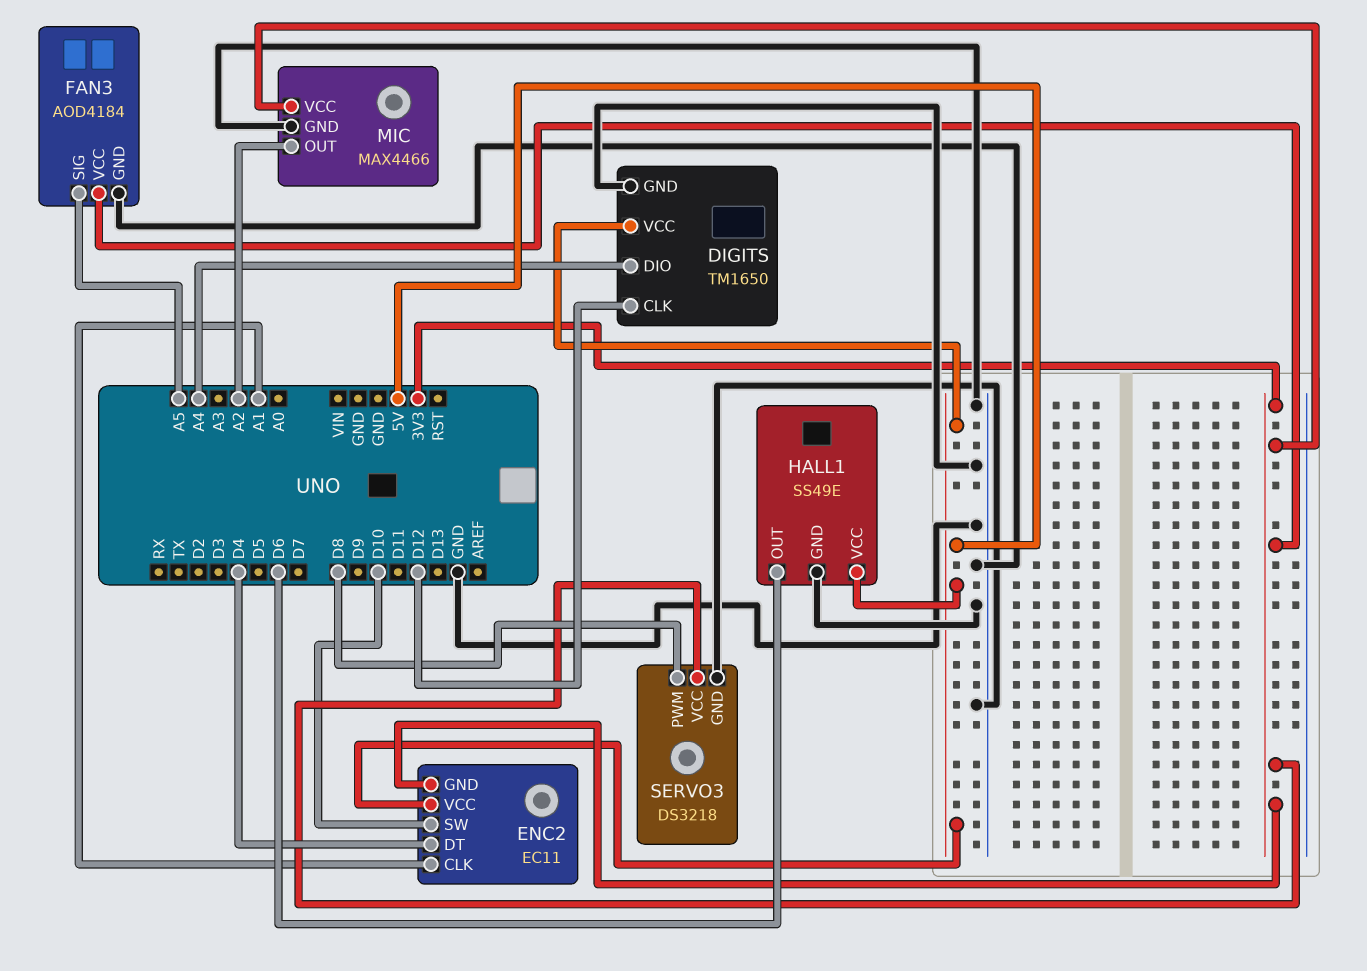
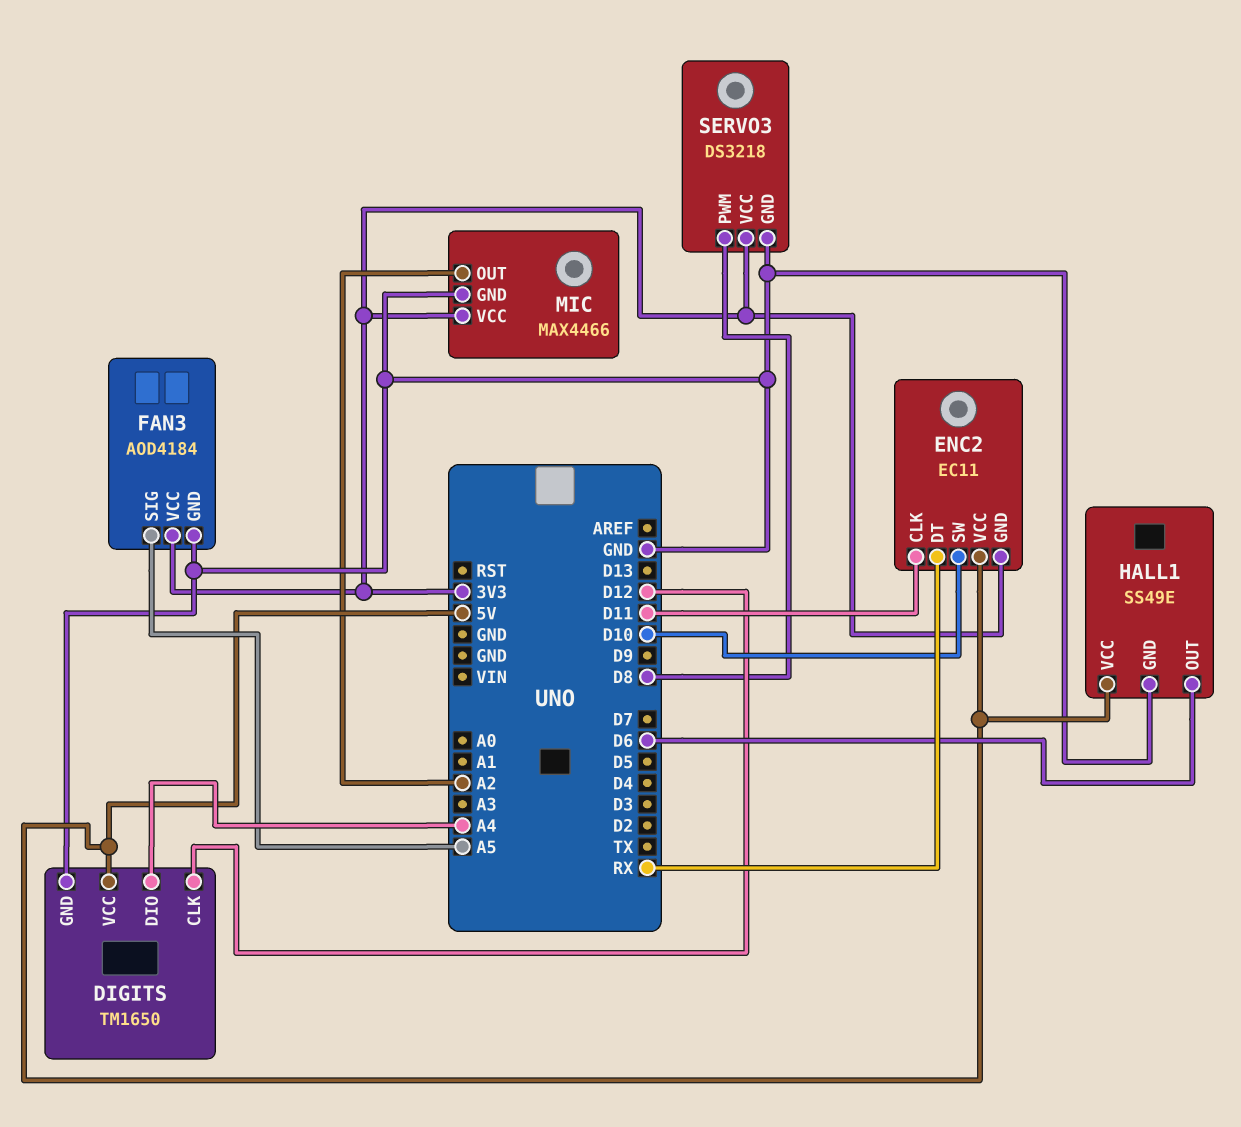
ENC2 pin CLK: A1 -> D11
ENC2 pin DT: D4 -> RX

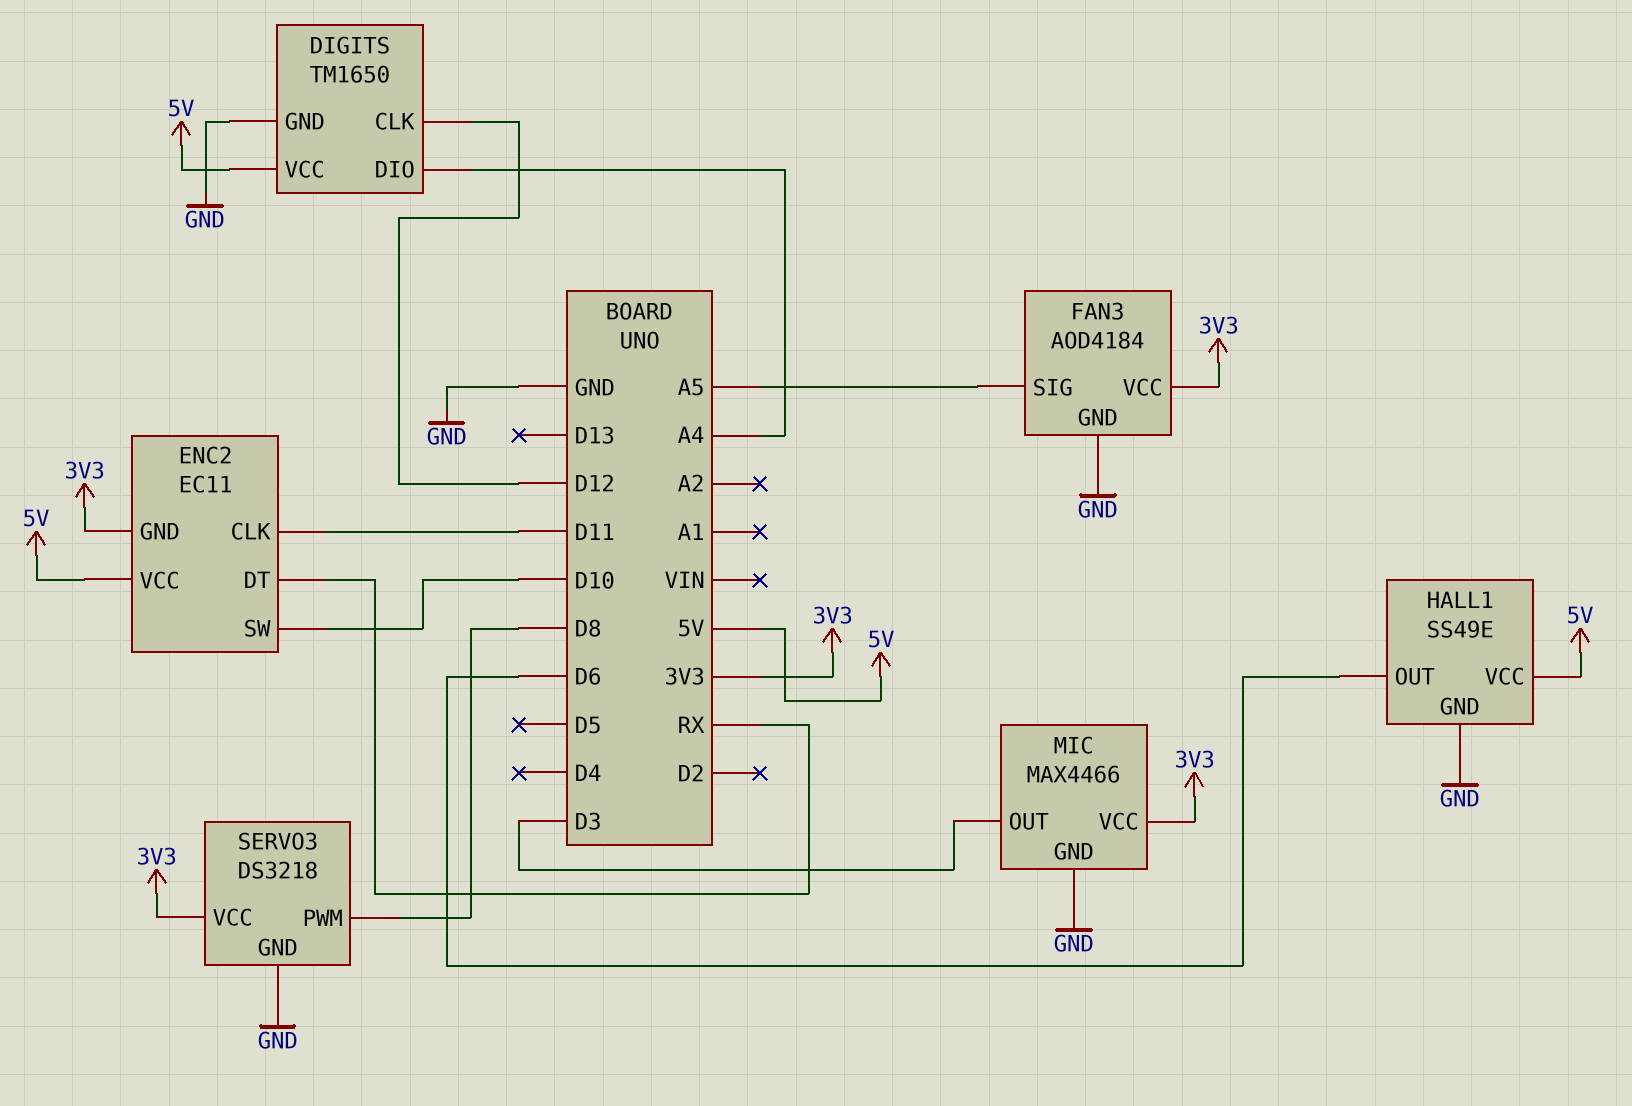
MIC pin OUT: A2 -> D3

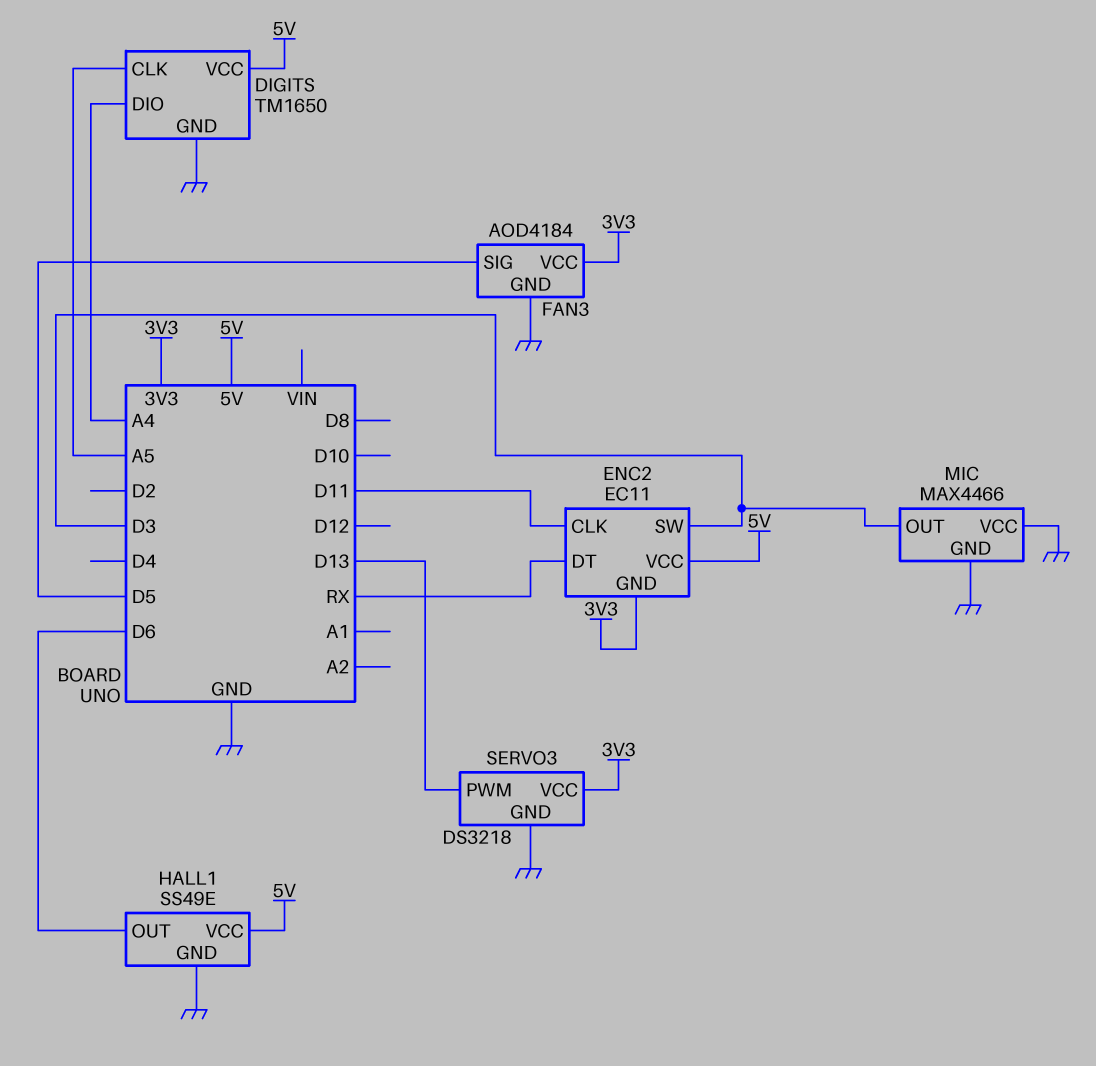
DIGITS pin CLK: D12 -> A5
ENC2 pin SW: D10 -> D3
FAN3 pin SIG: A5 -> D5
MIC pin VCC: 3V3 -> GND
SERVO3 pin PWM: D8 -> D13

